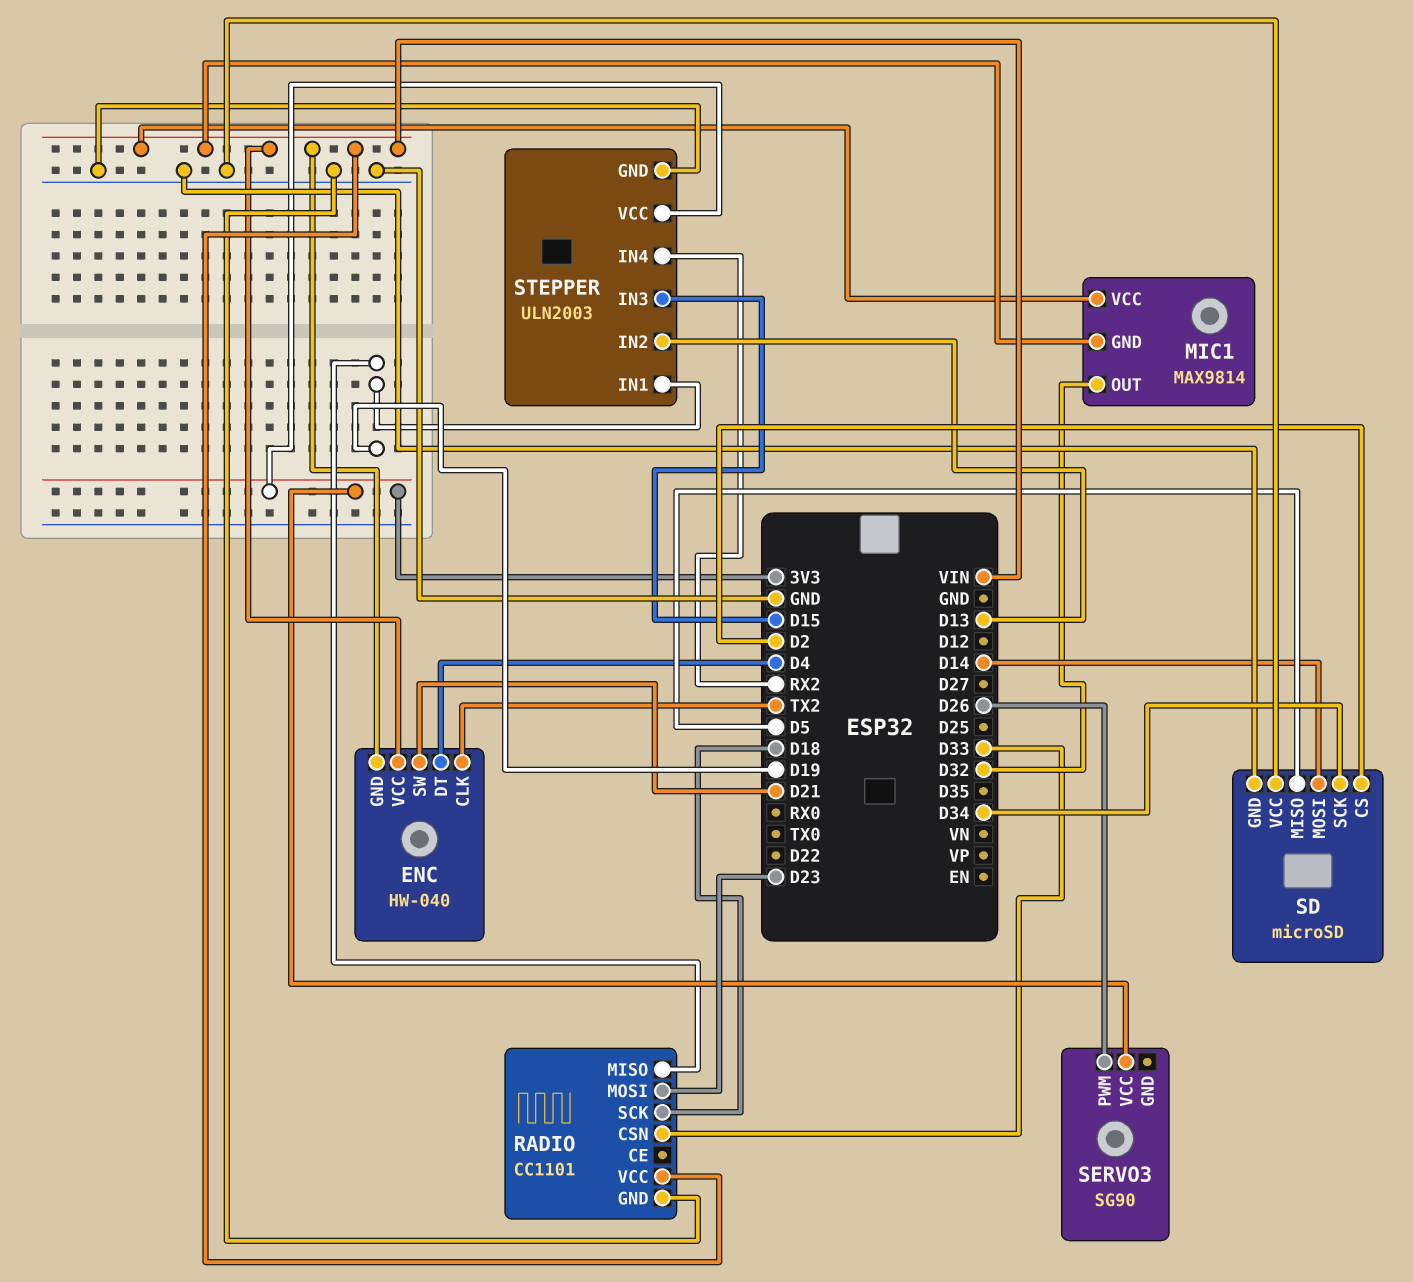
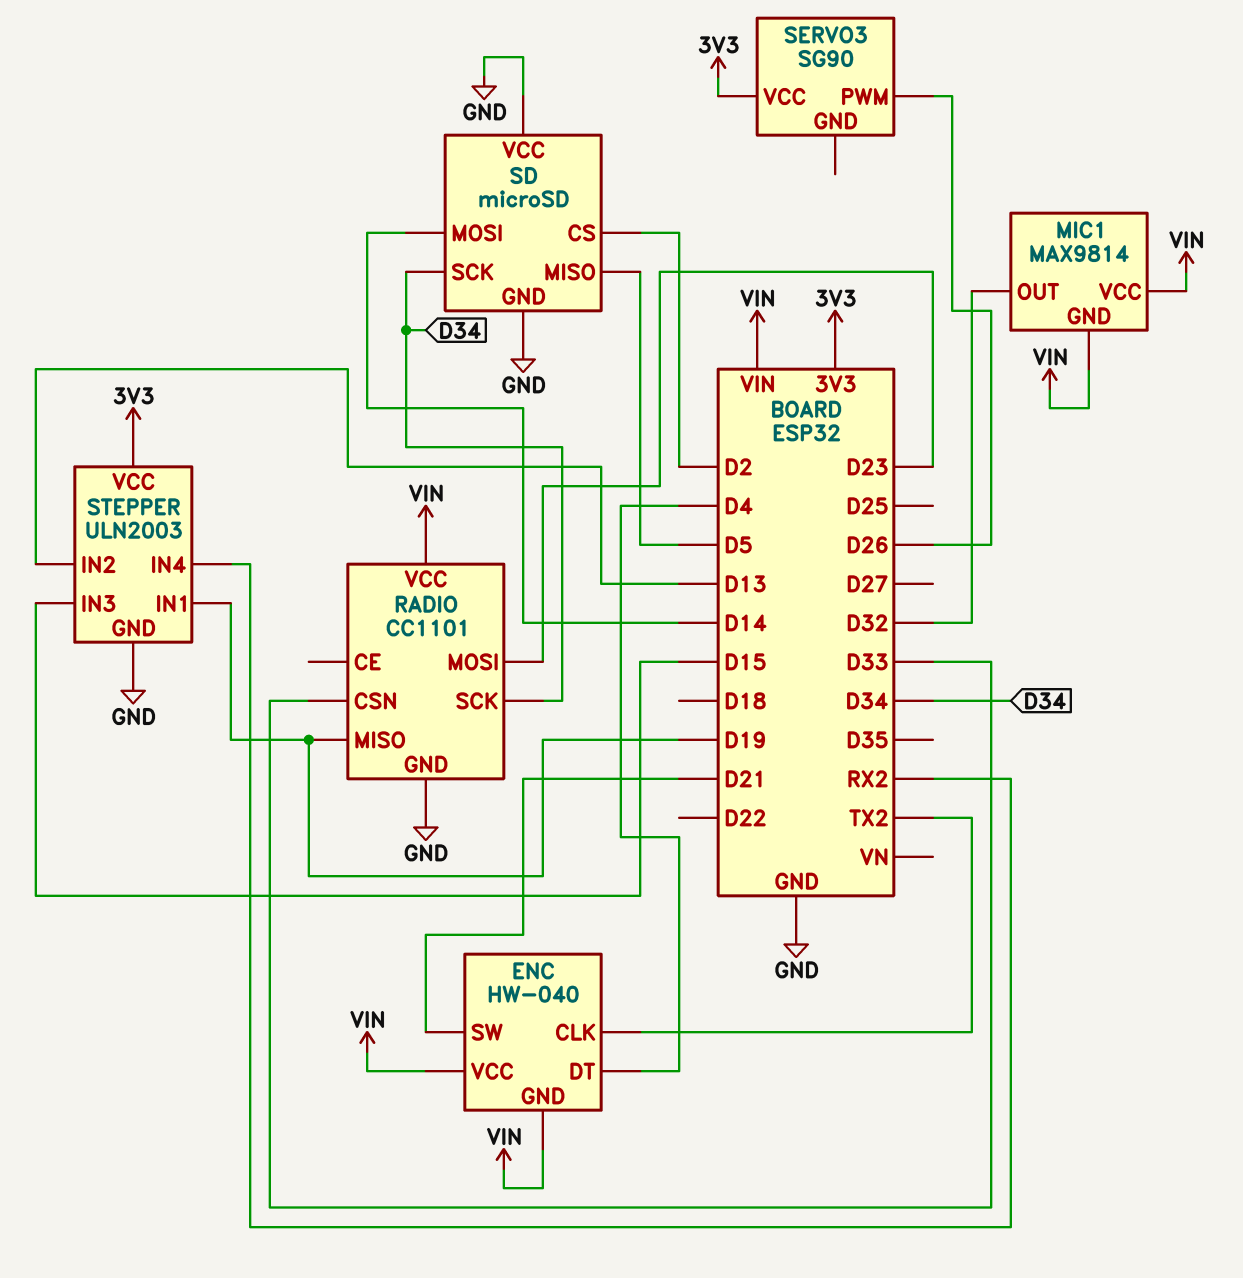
RADIO pin SCK: D18 -> D34

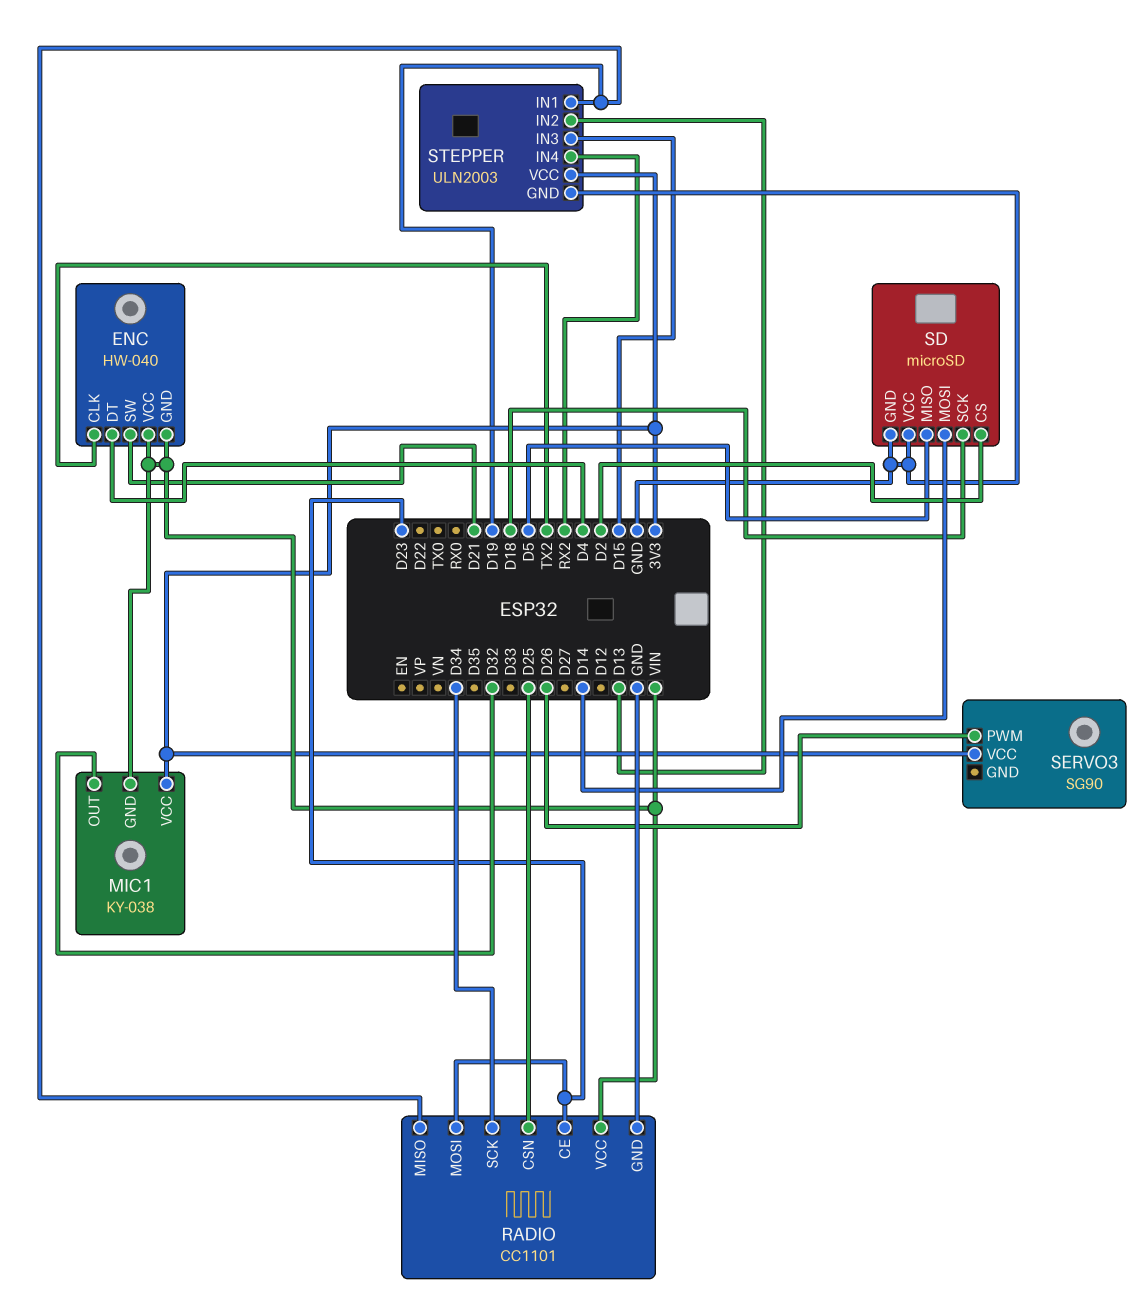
MIC1: MAX9814 -> KY-038
MIC1 pin VCC: VIN -> 3V3
RADIO pin CE: none -> D23
RADIO pin CSN: D33 -> D25
SD pin SCK: D34 -> D18

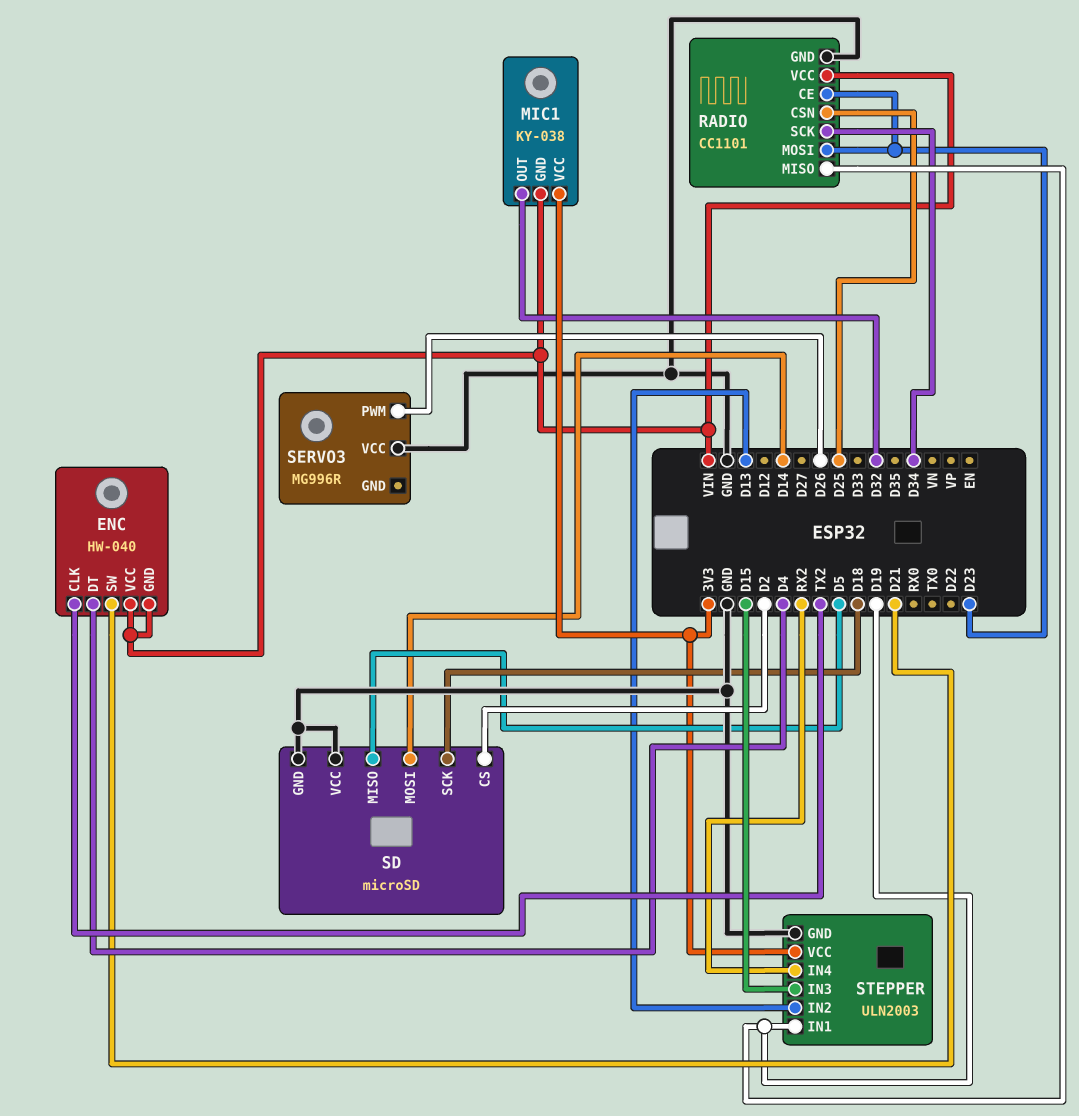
SERVO3: SG90 -> MG996R
SERVO3 pin VCC: 3V3 -> GND

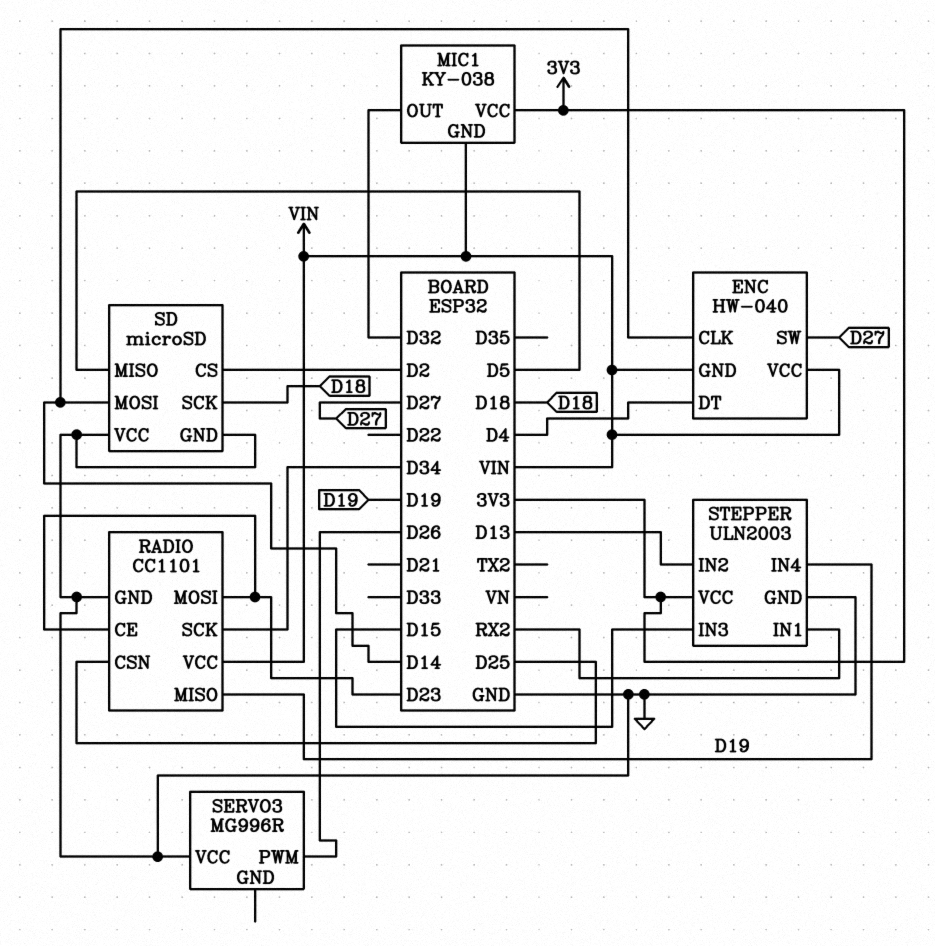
ENC pin CLK: TX2 -> D14
ENC pin SW: D21 -> D27
STEPPER pin IN1: D19 -> RX2
STEPPER pin IN4: RX2 -> D19

